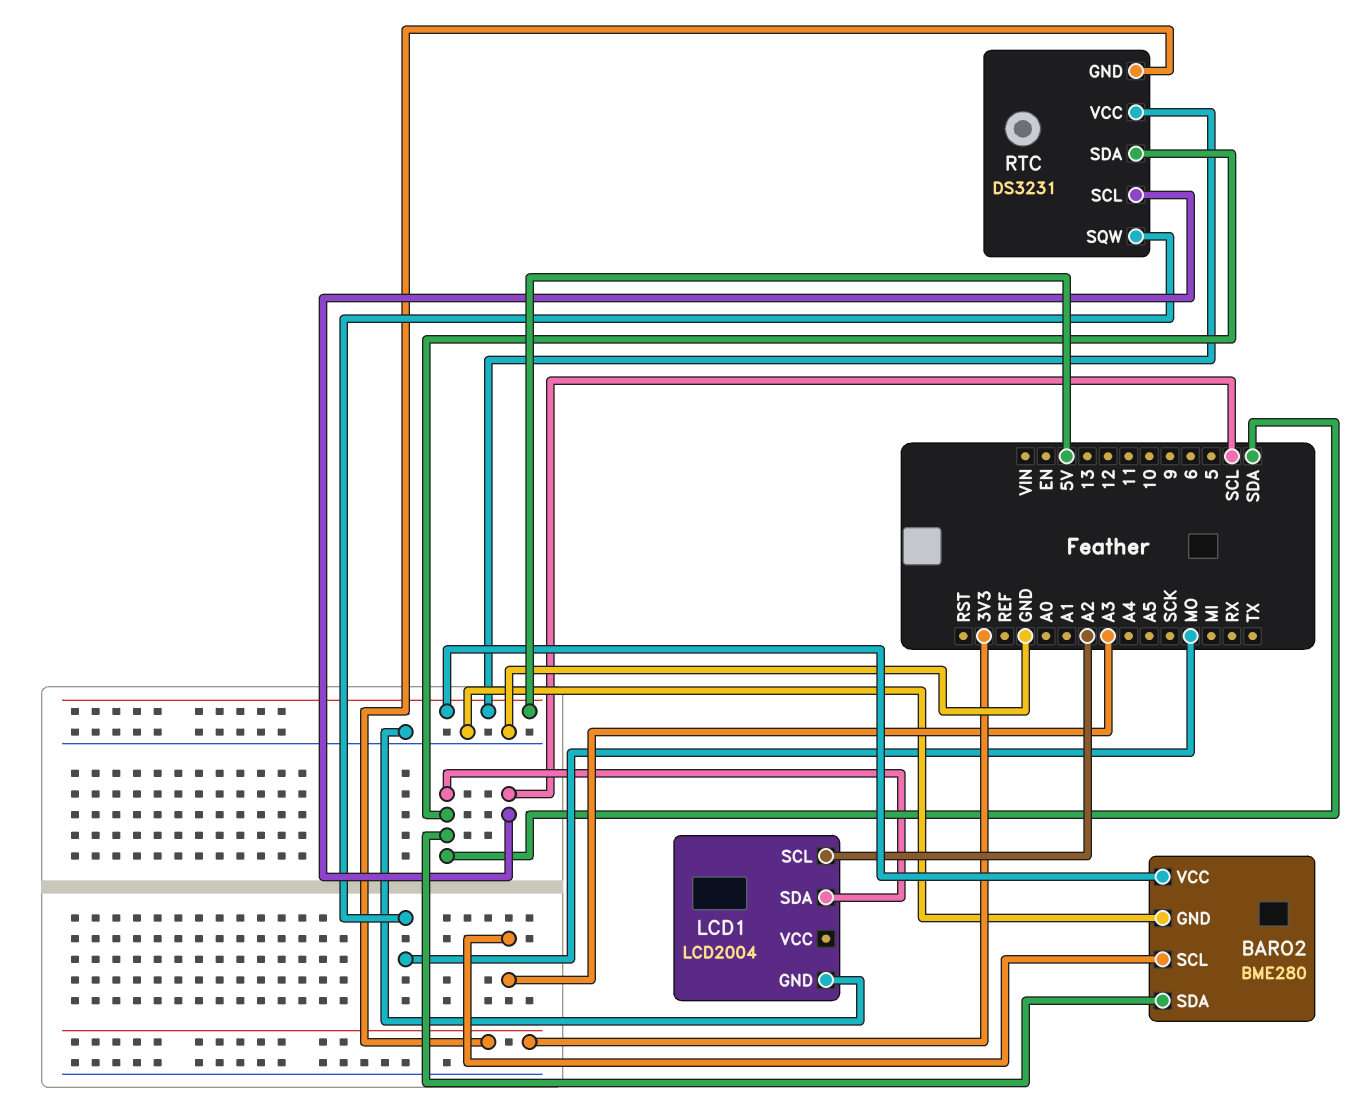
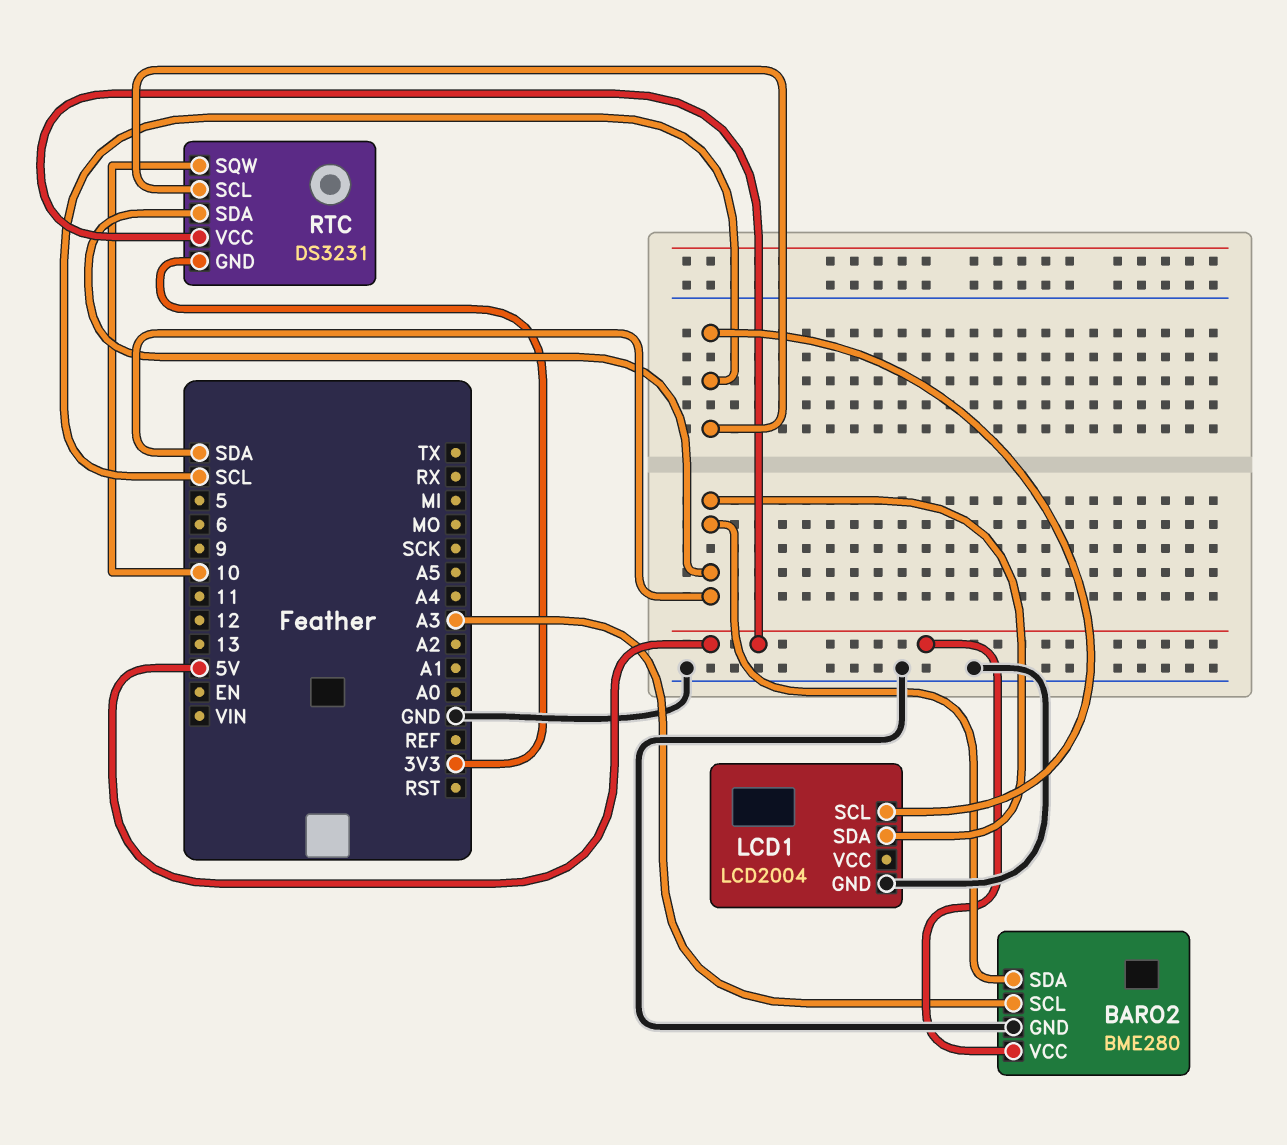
LCD1 pin SCL: A2 -> SCL
RTC pin SQW: MO -> 10

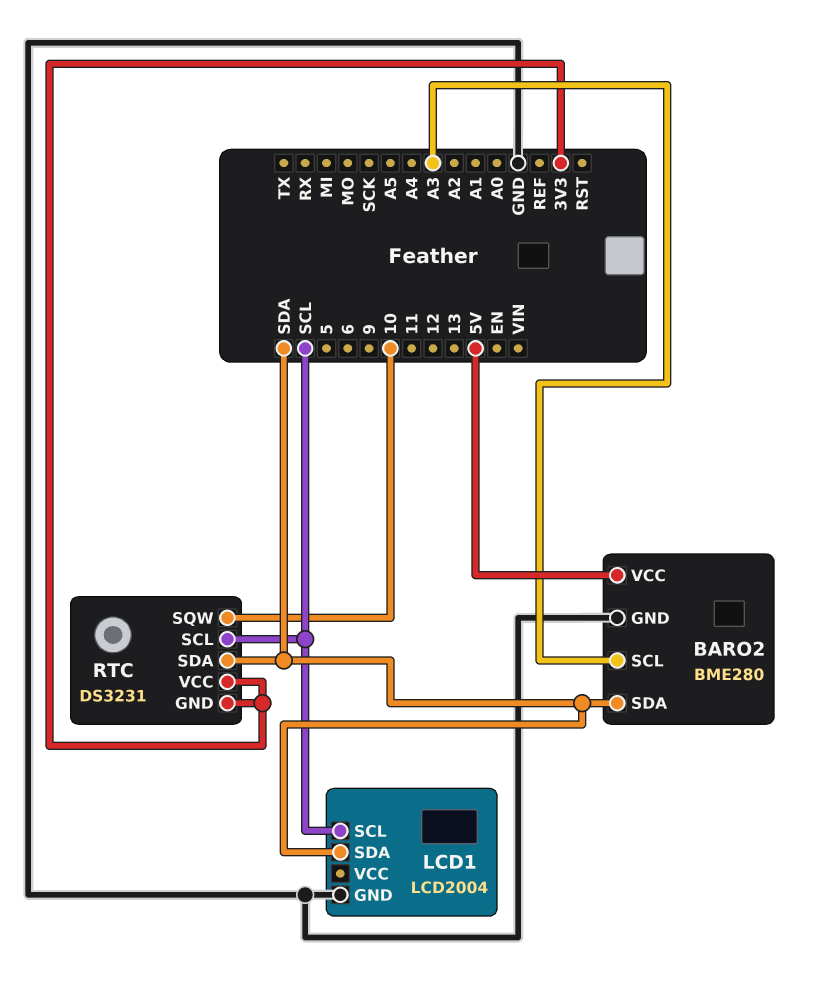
RTC pin VCC: 5V -> 3V3

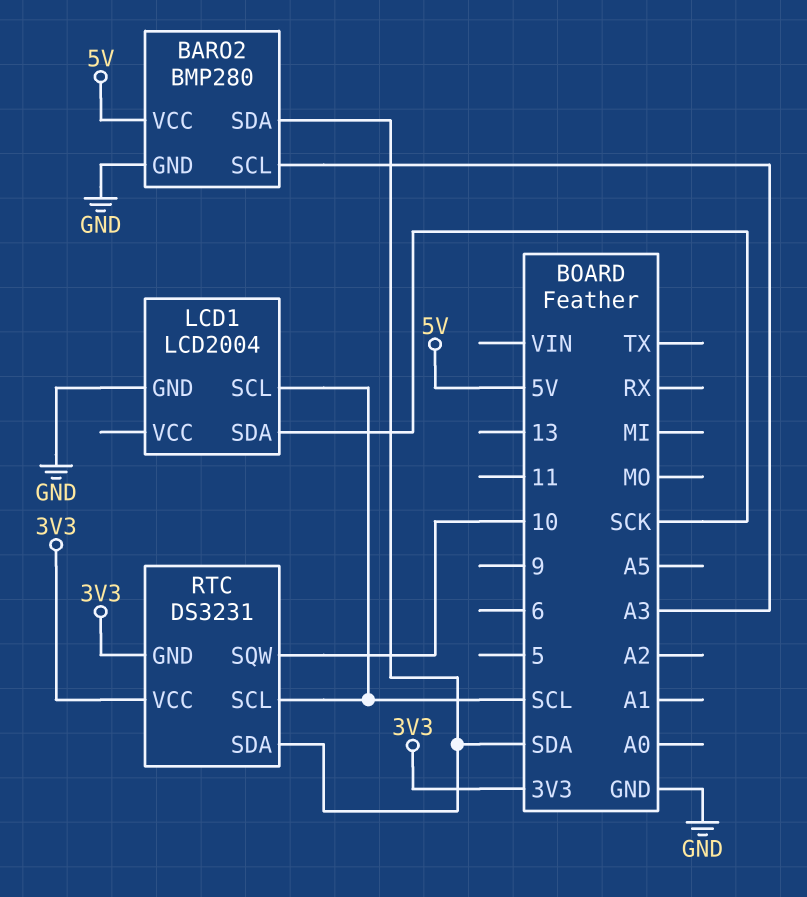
BARO2: BME280 -> BMP280
LCD1 pin SDA: SDA -> SCK

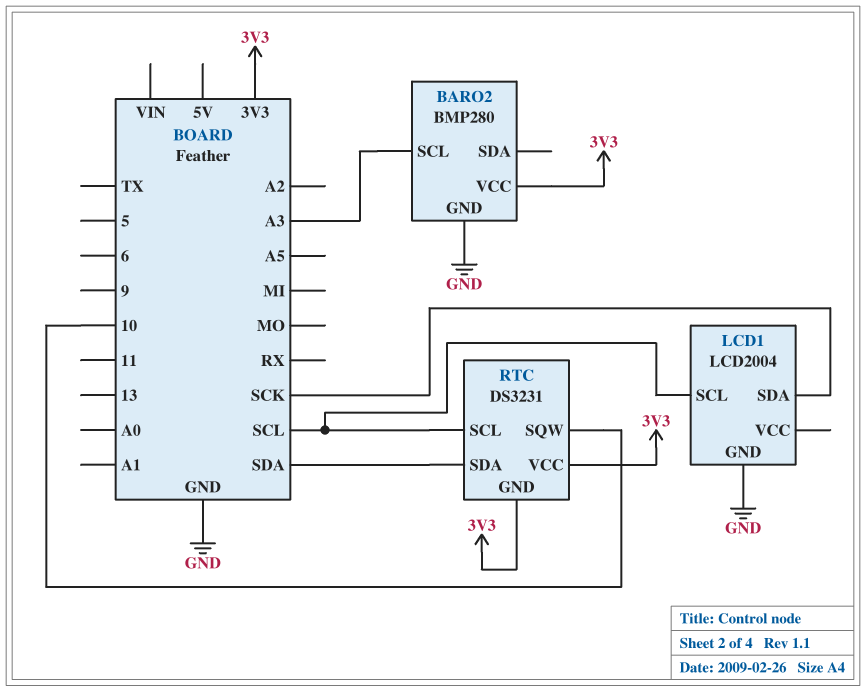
BARO2 pin SDA: SDA -> none
BARO2 pin VCC: 5V -> 3V3

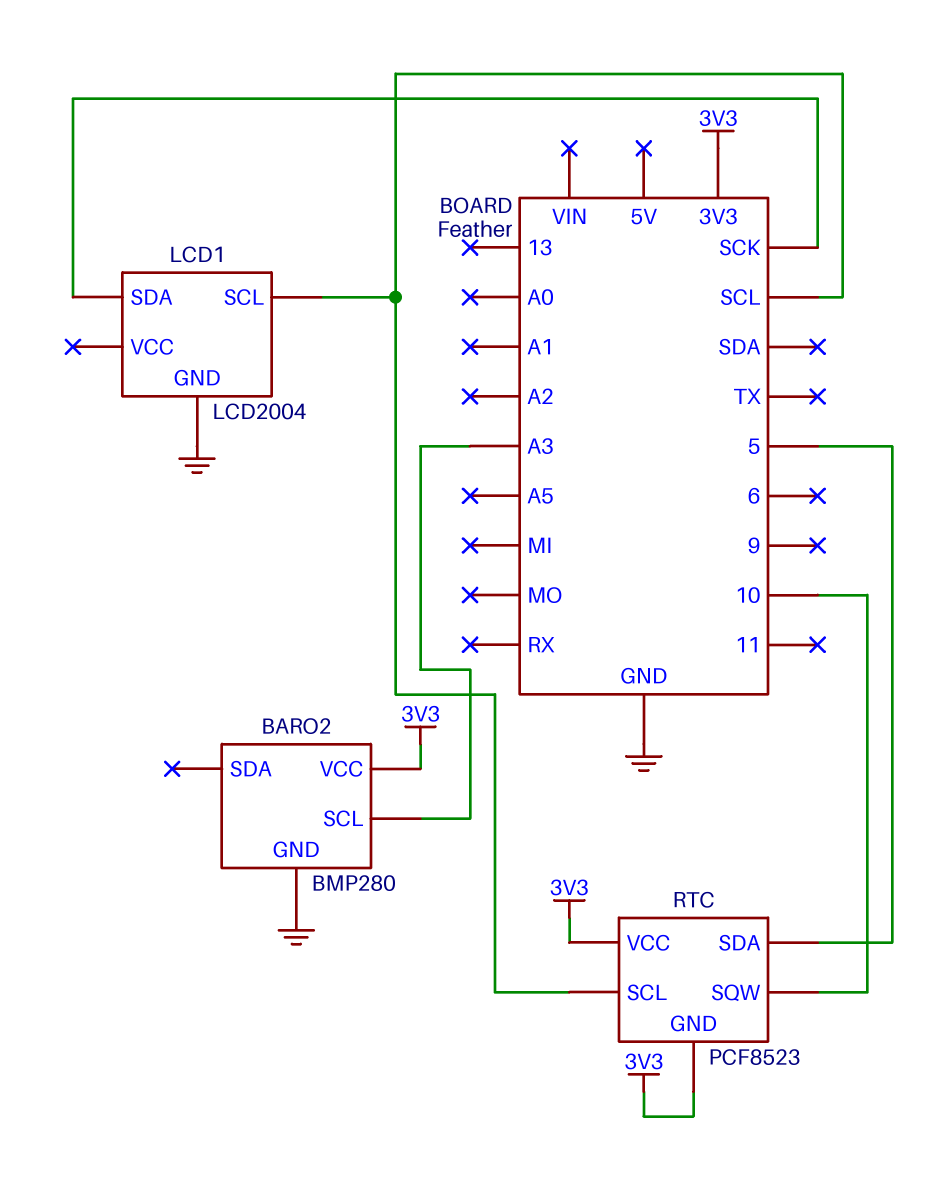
RTC: DS3231 -> PCF8523
RTC pin SDA: SDA -> 5

